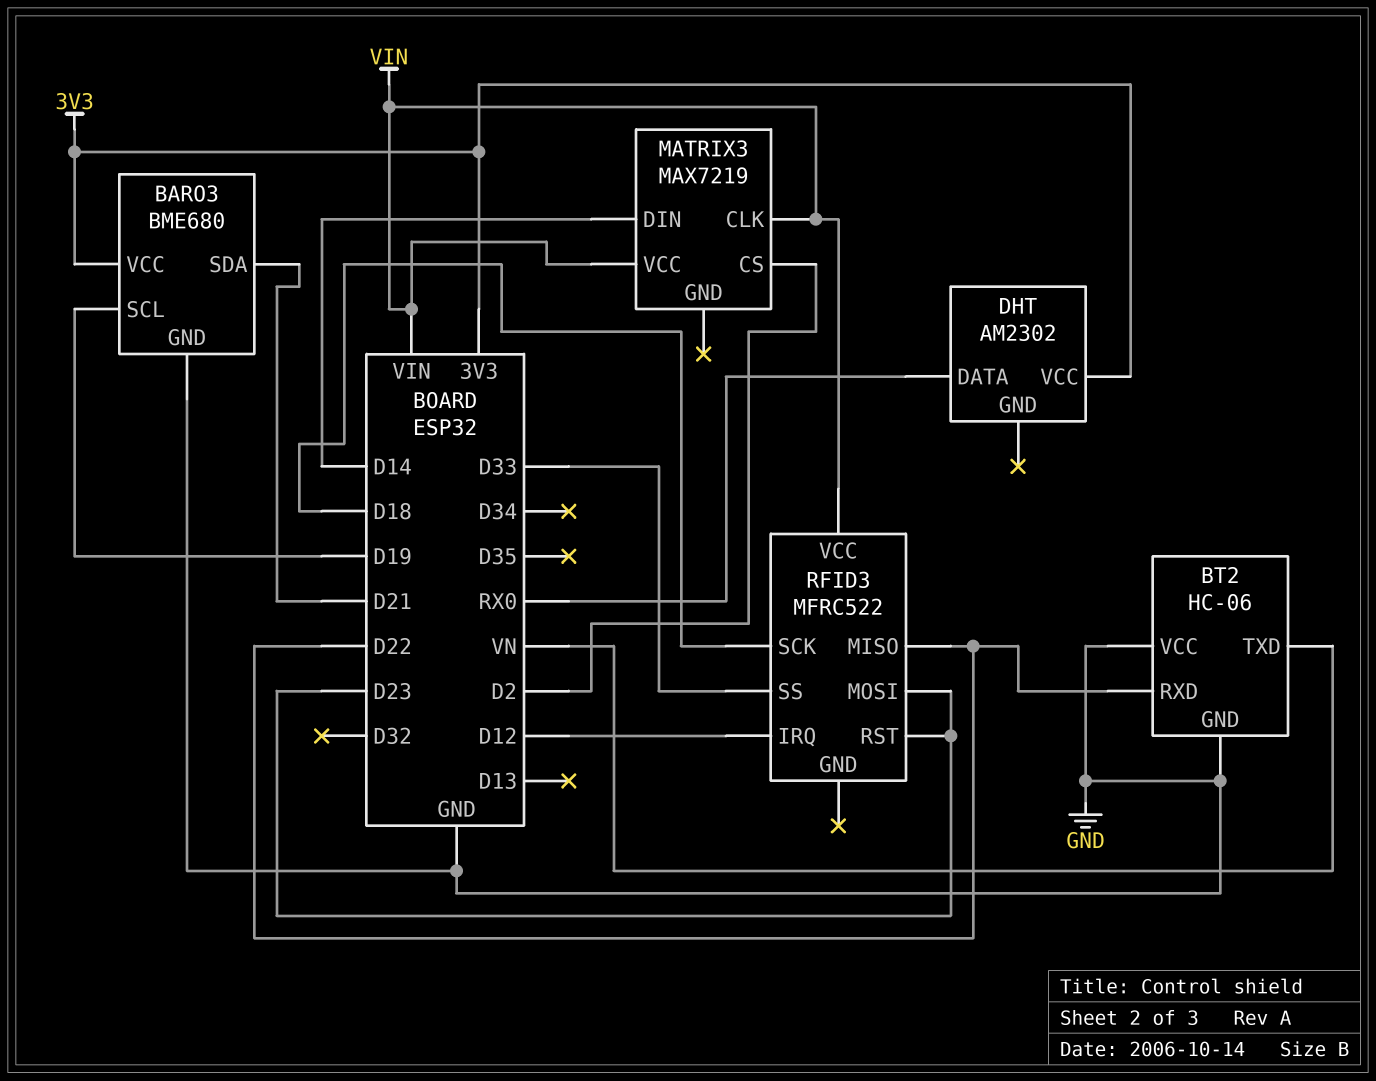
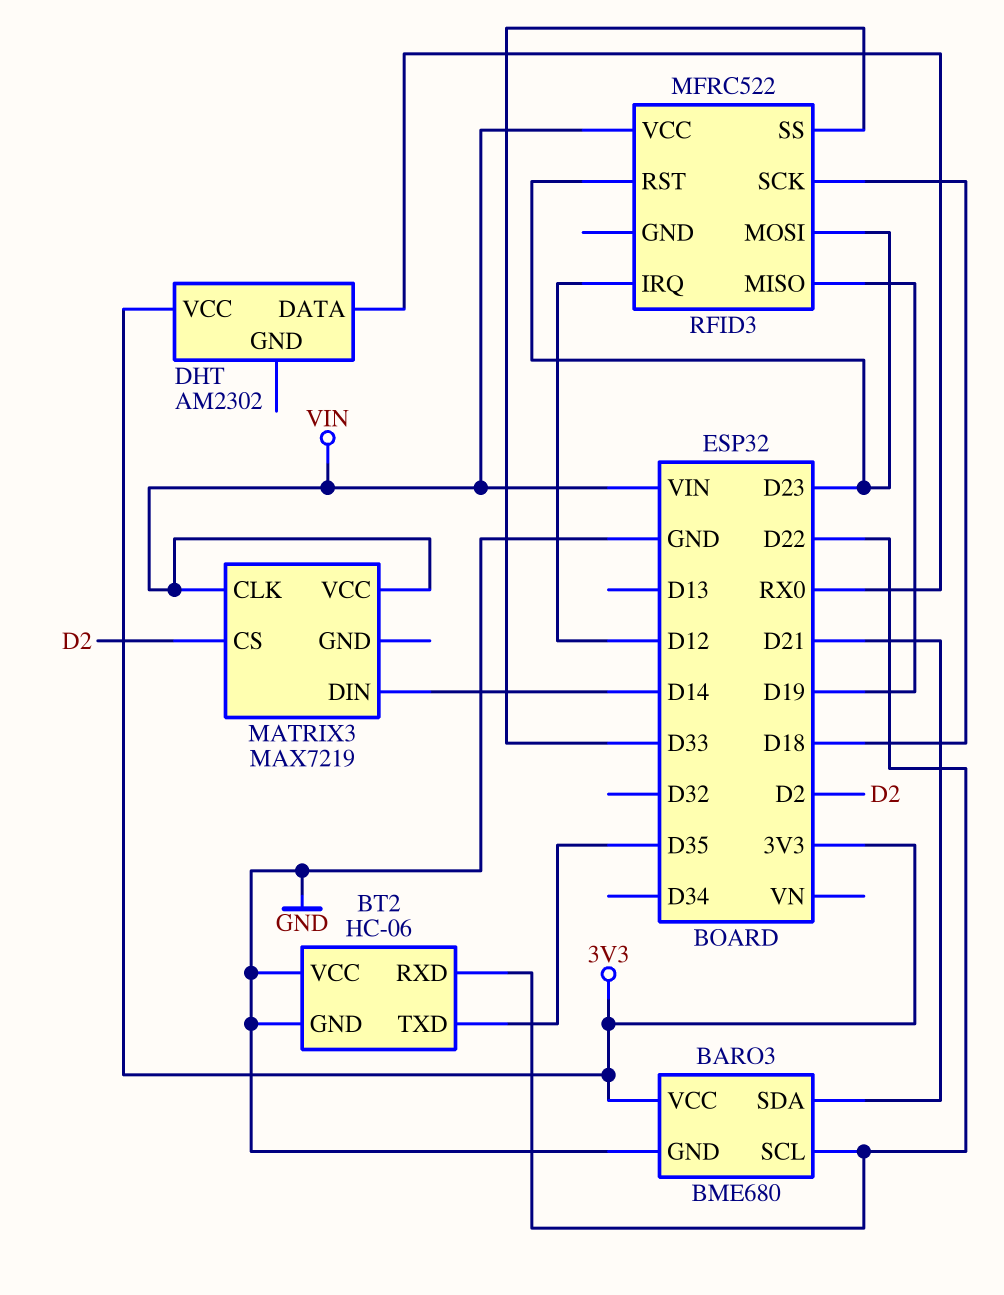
BARO3 pin SCL: D19 -> D22
BT2 pin TXD: VN -> D35
RFID3 pin MISO: D22 -> D19

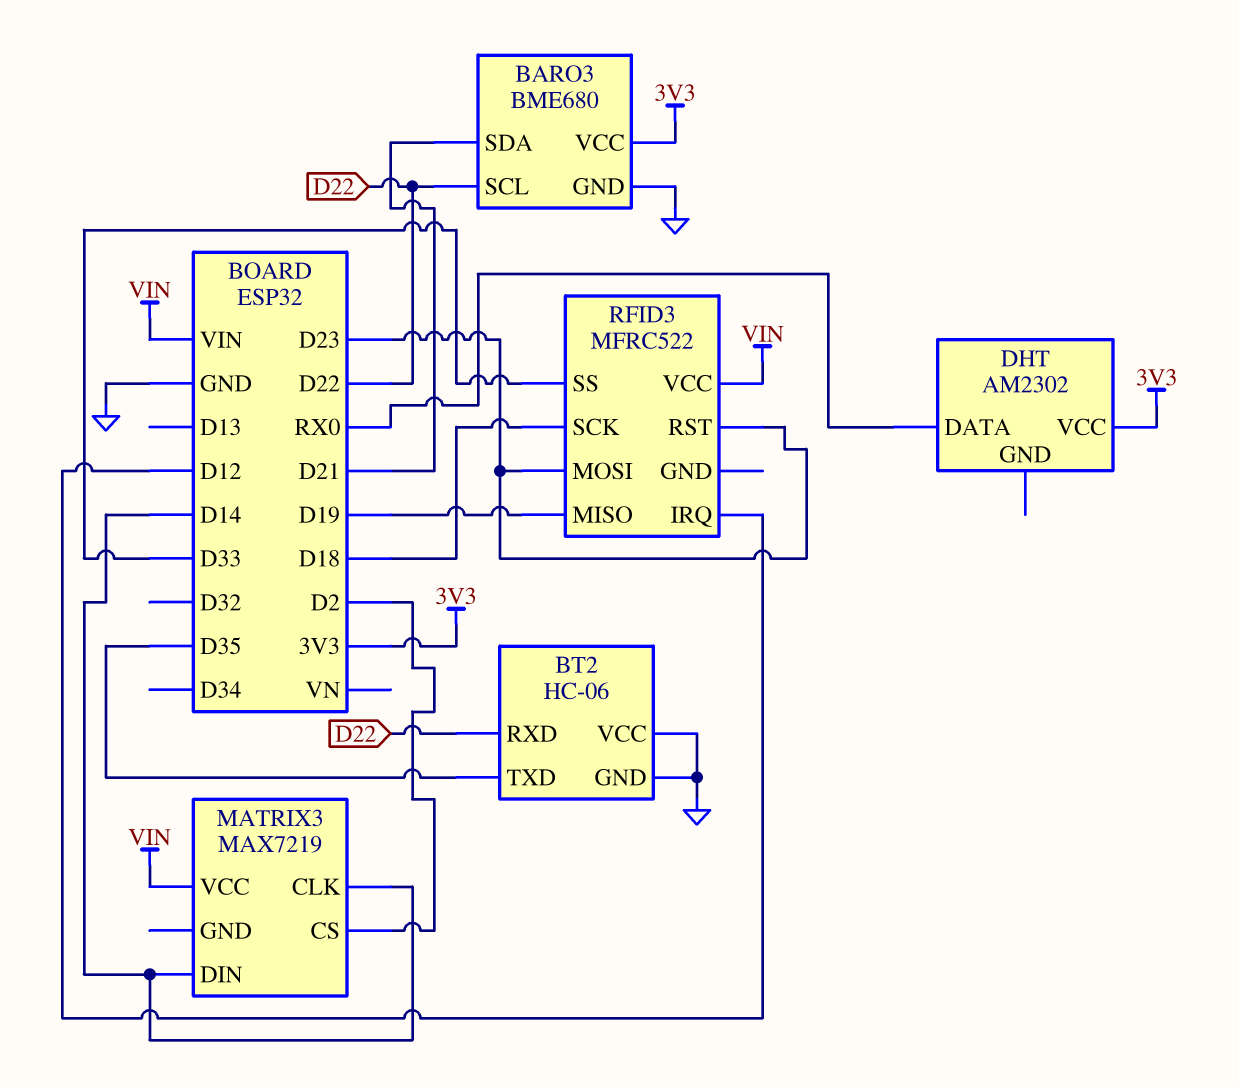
MATRIX3 pin CLK: VIN -> D14

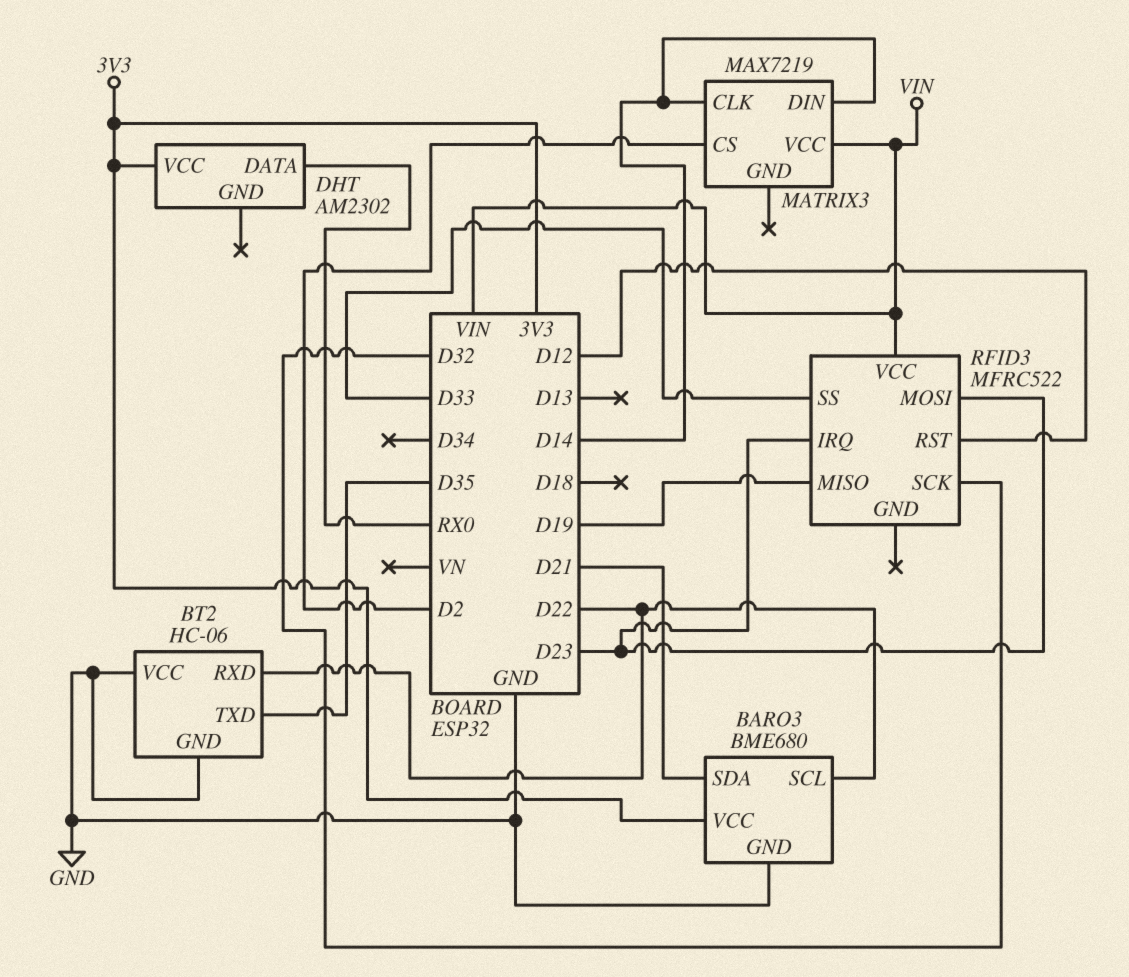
RFID3 pin IRQ: D12 -> D23
RFID3 pin RST: D23 -> D12
RFID3 pin SCK: D18 -> D32

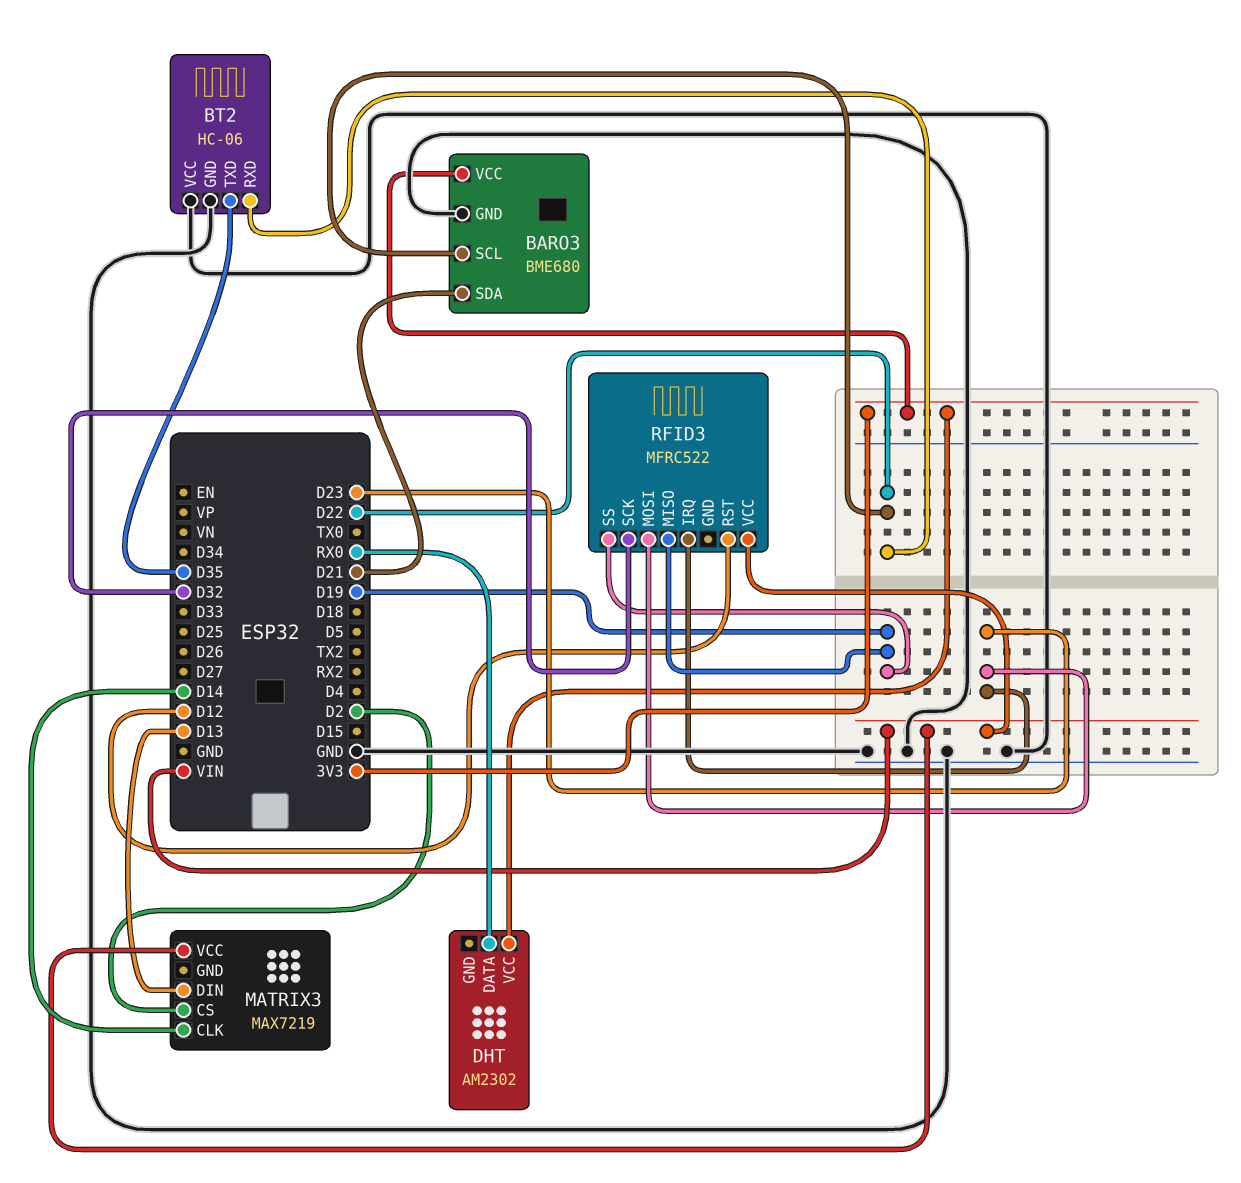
MATRIX3 pin DIN: D14 -> D13
RFID3 pin SS: D33 -> D19

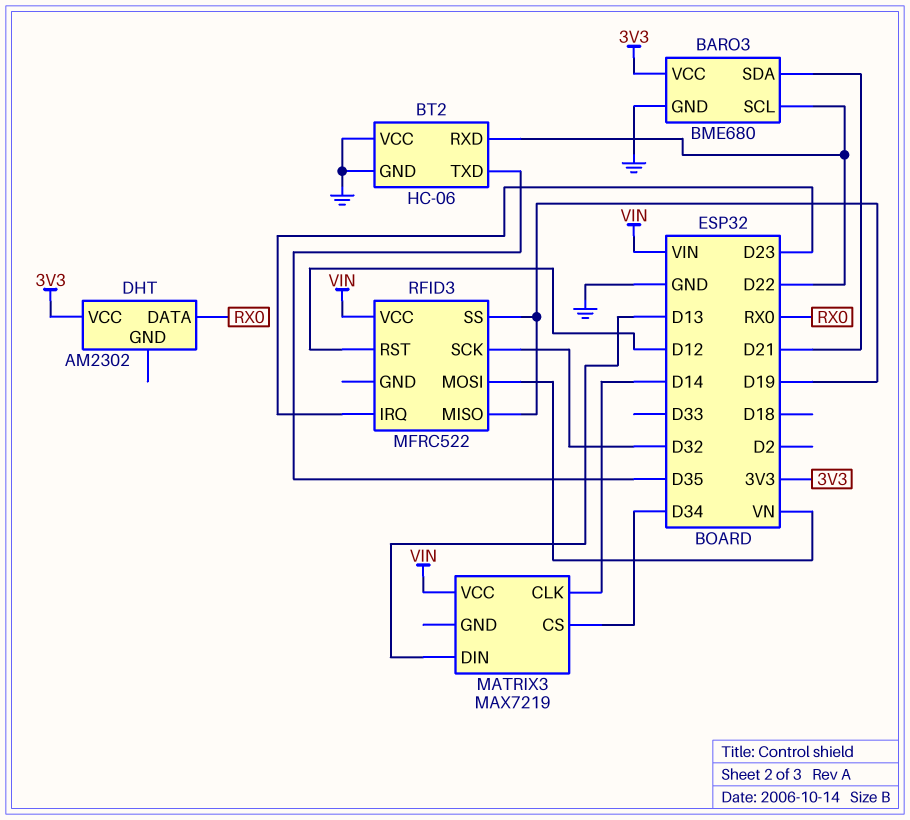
MATRIX3 pin CS: D2 -> D34
RFID3 pin MOSI: D23 -> VN

